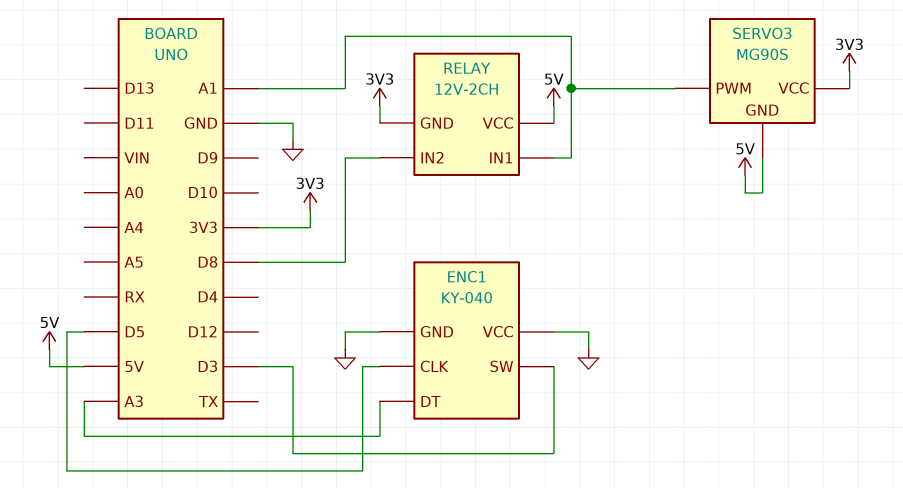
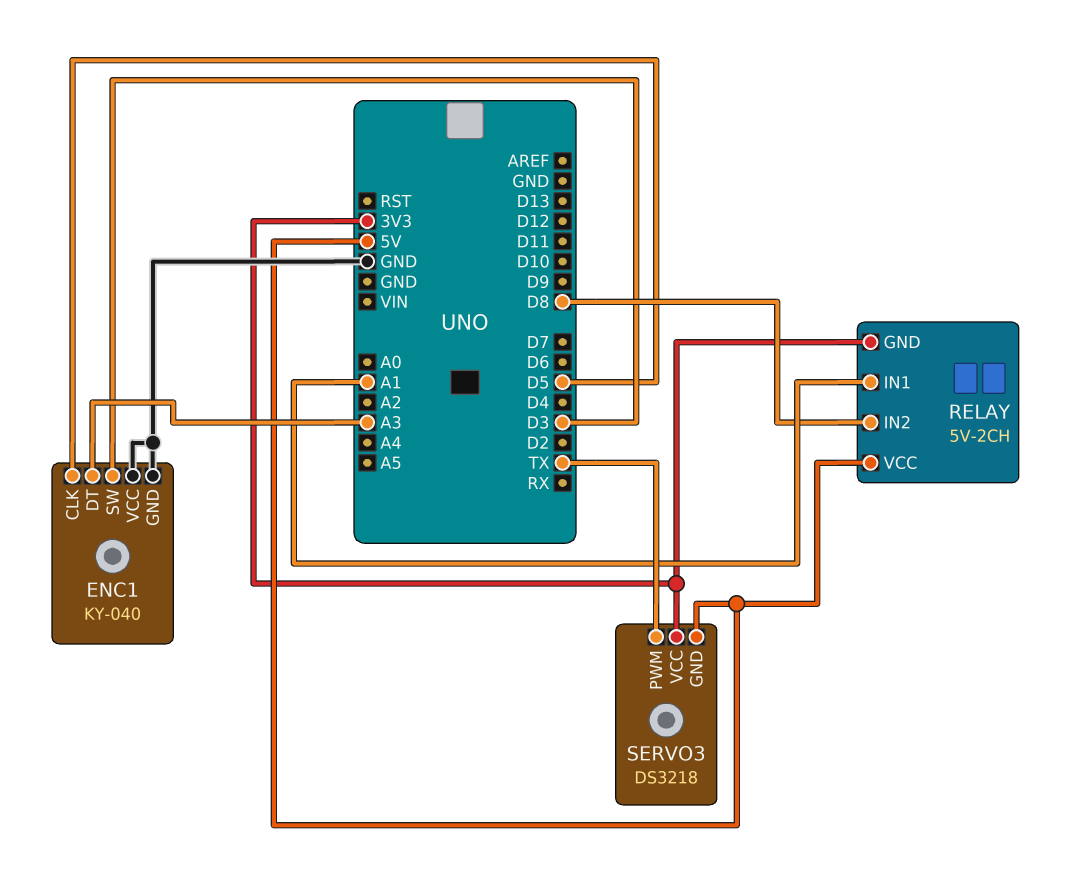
RELAY: 12V-2CH -> 5V-2CH
SERVO3: MG90S -> DS3218
SERVO3 pin PWM: A1 -> TX

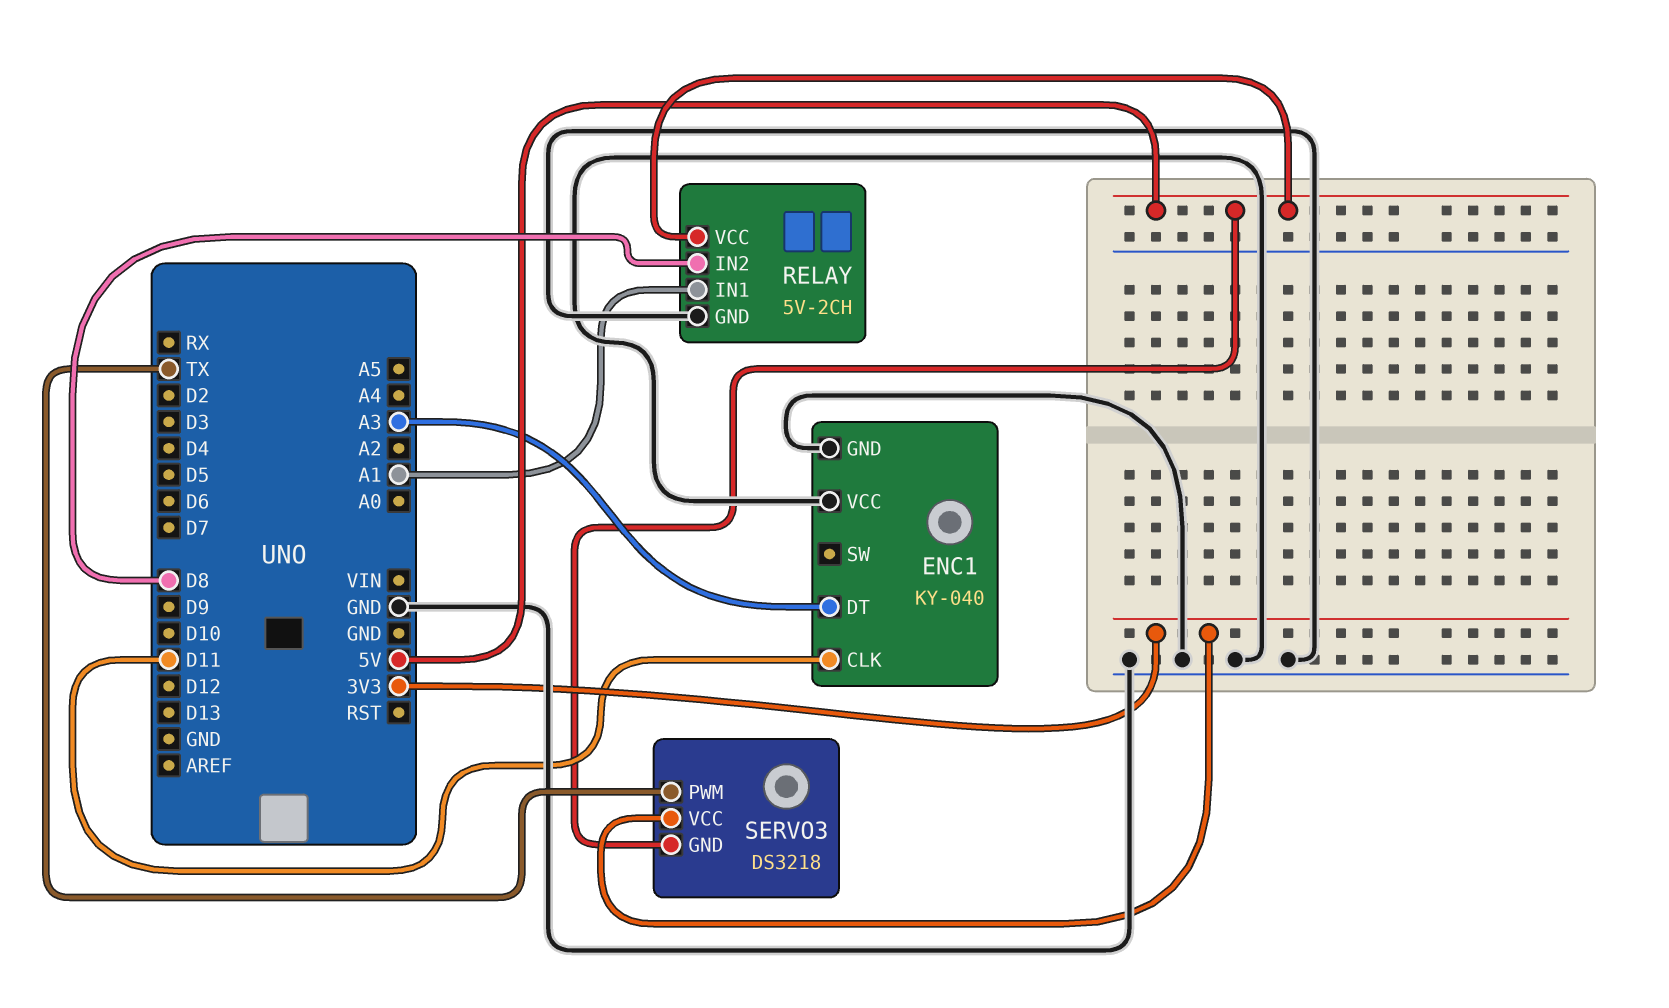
ENC1 pin CLK: D5 -> D11
ENC1 pin SW: D3 -> none
RELAY pin GND: 3V3 -> GND

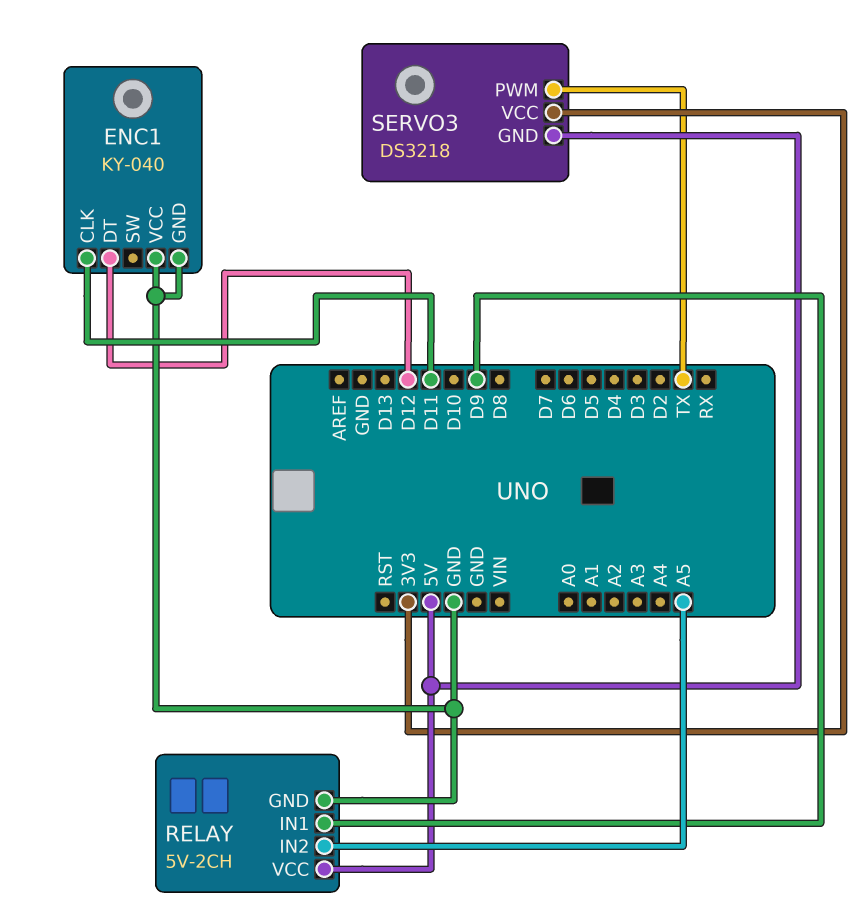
ENC1 pin DT: A3 -> D12
RELAY pin IN1: A1 -> D9
RELAY pin IN2: D8 -> A5

